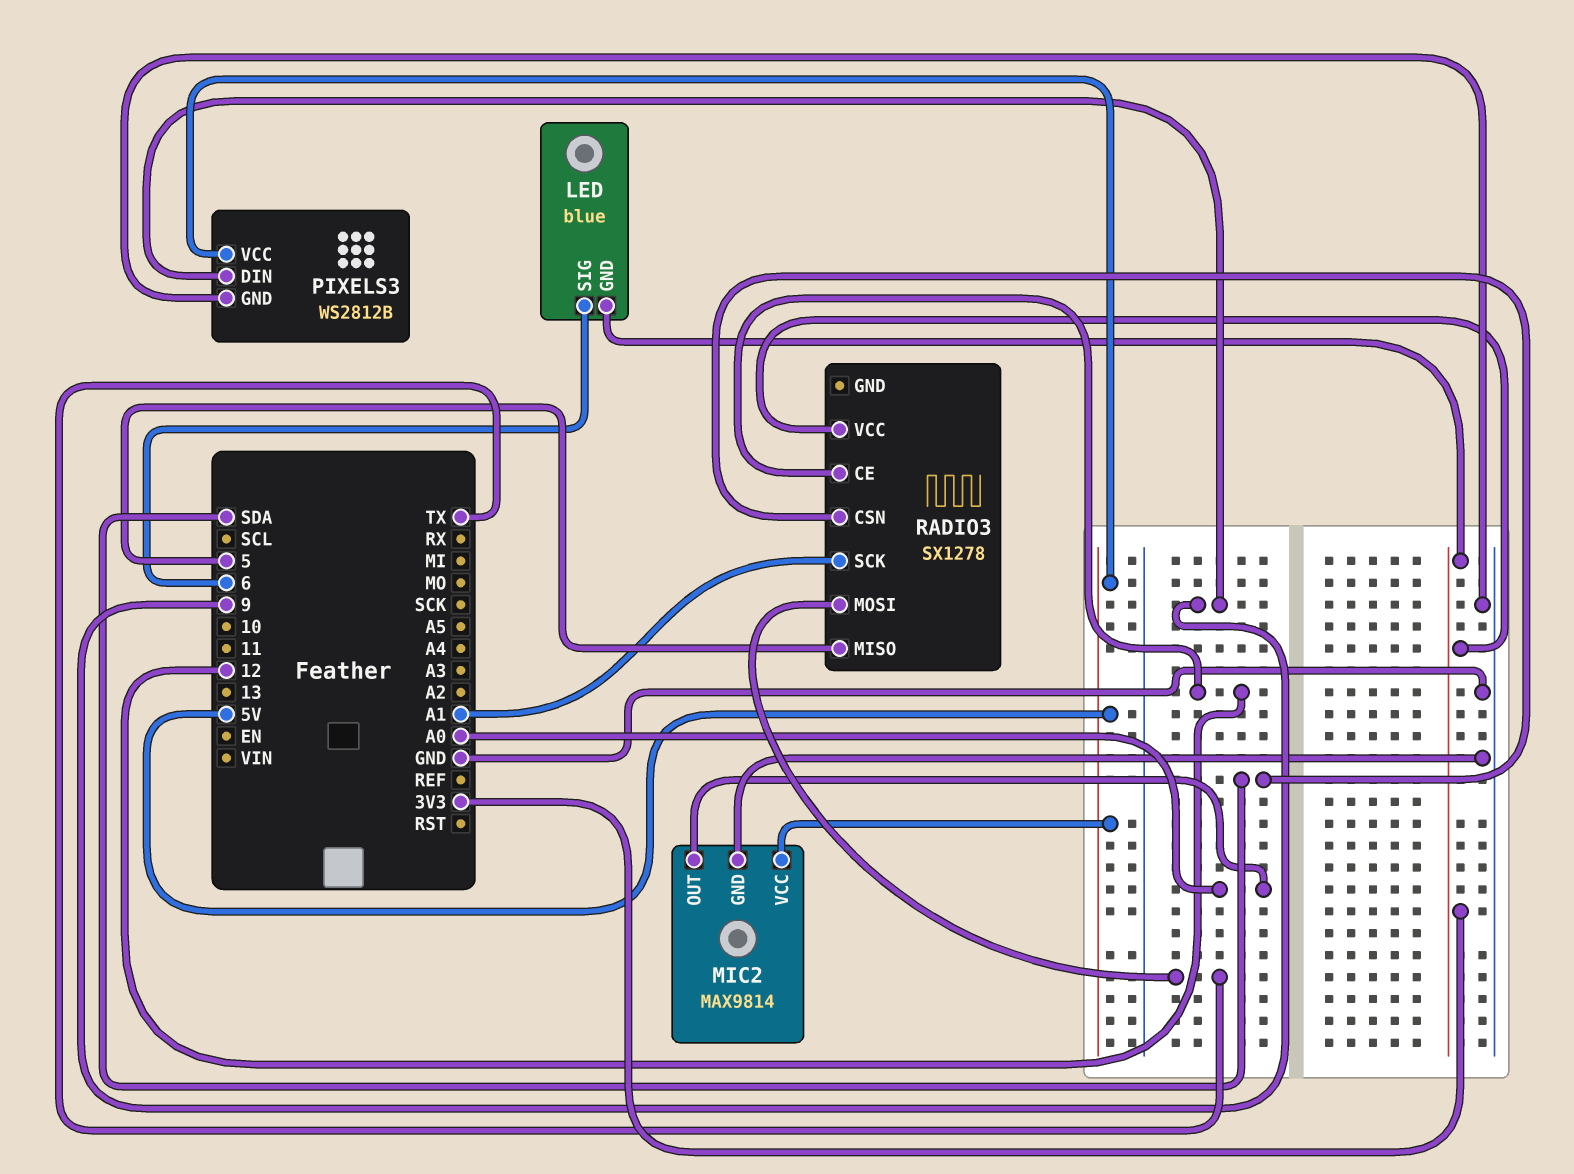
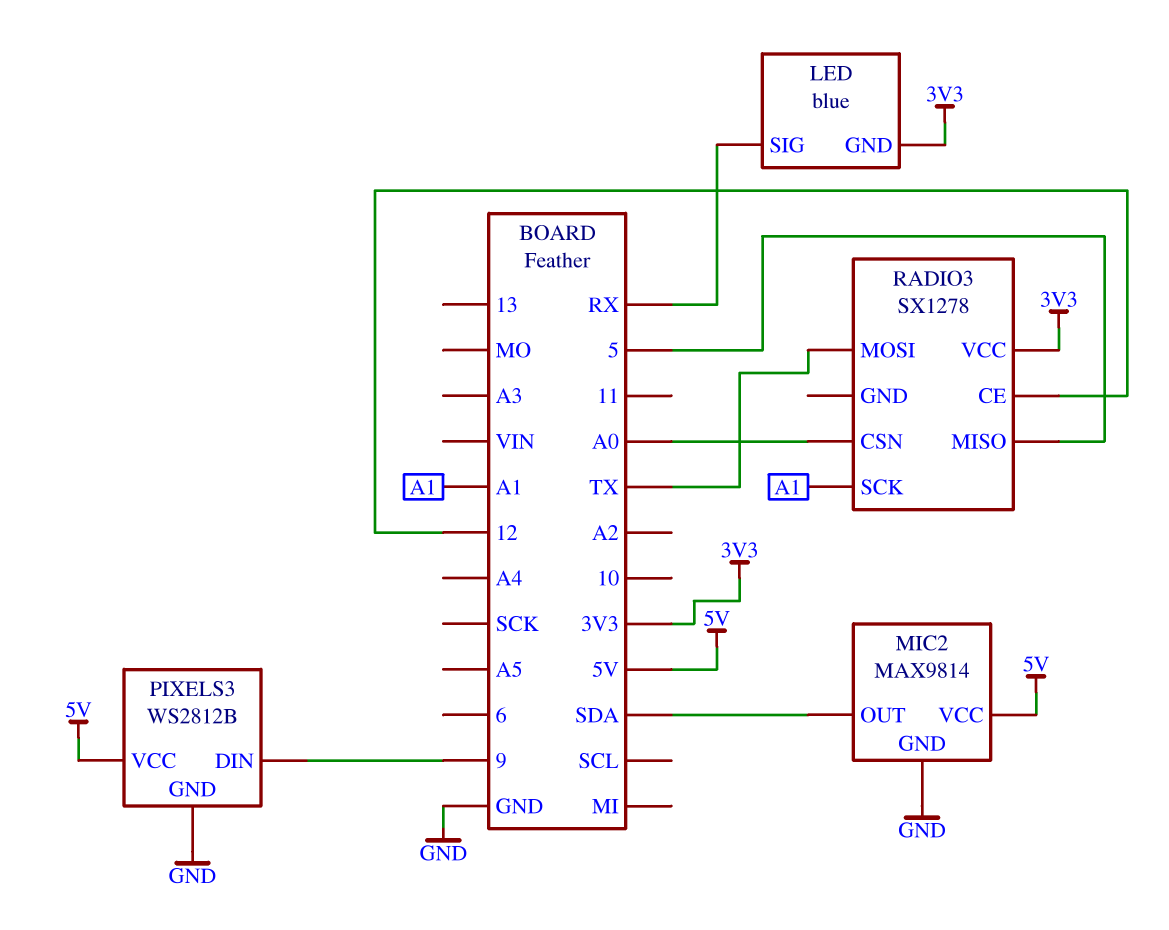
LED pin SIG: 6 -> RX
MIC2 pin OUT: A0 -> SDA
RADIO3 pin CSN: SDA -> A0

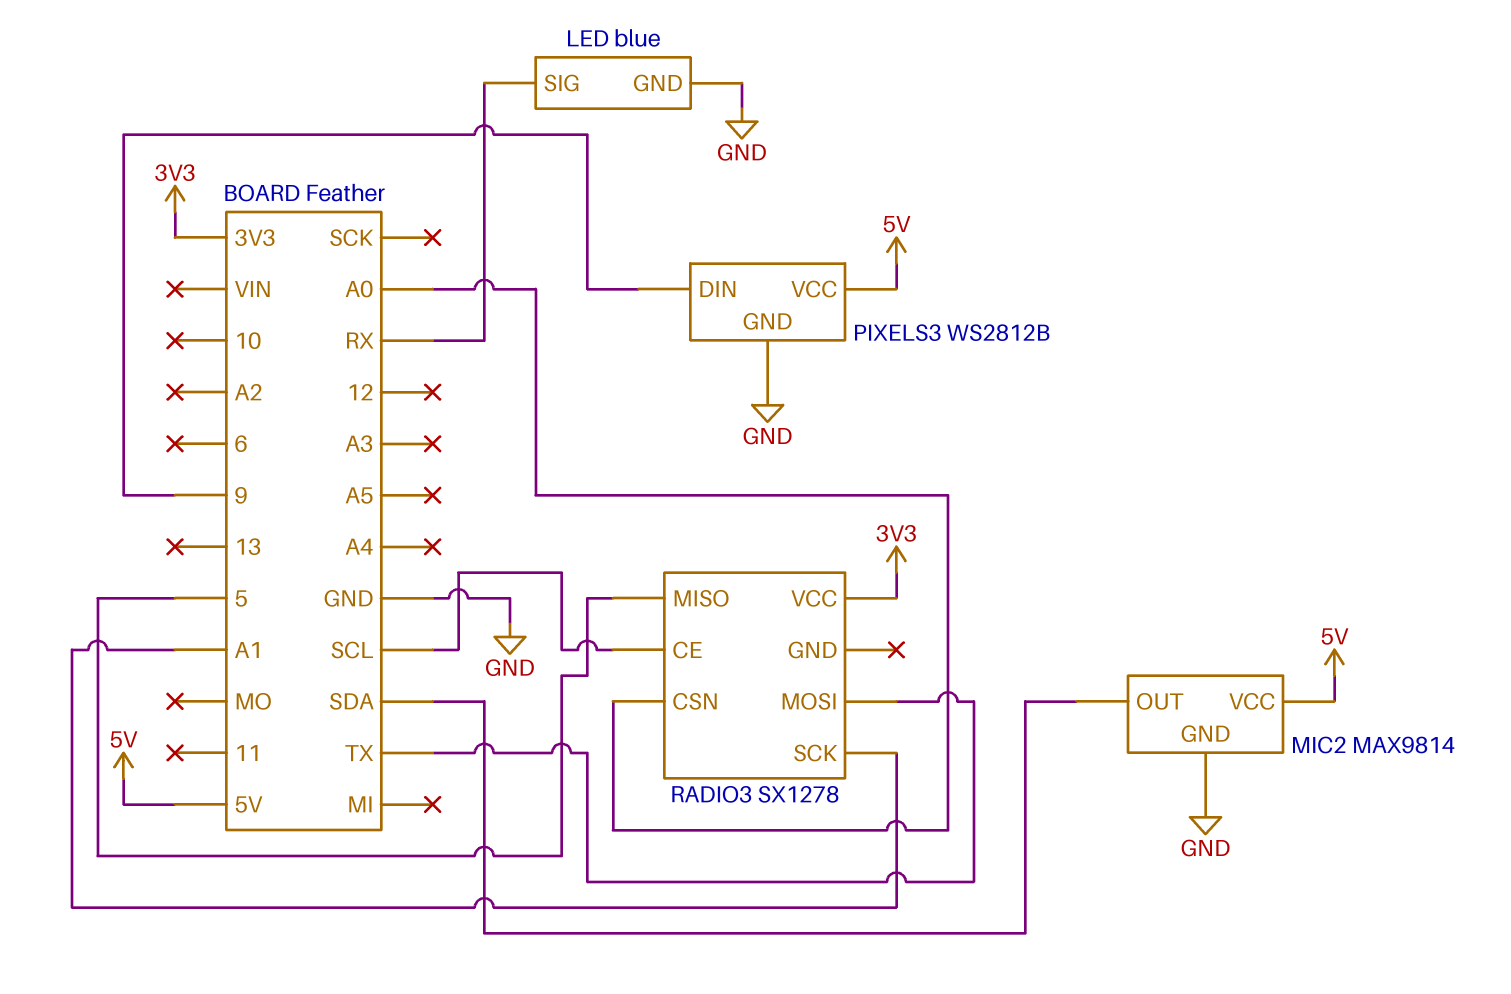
LED pin GND: 3V3 -> GND
RADIO3 pin CE: 12 -> SCL

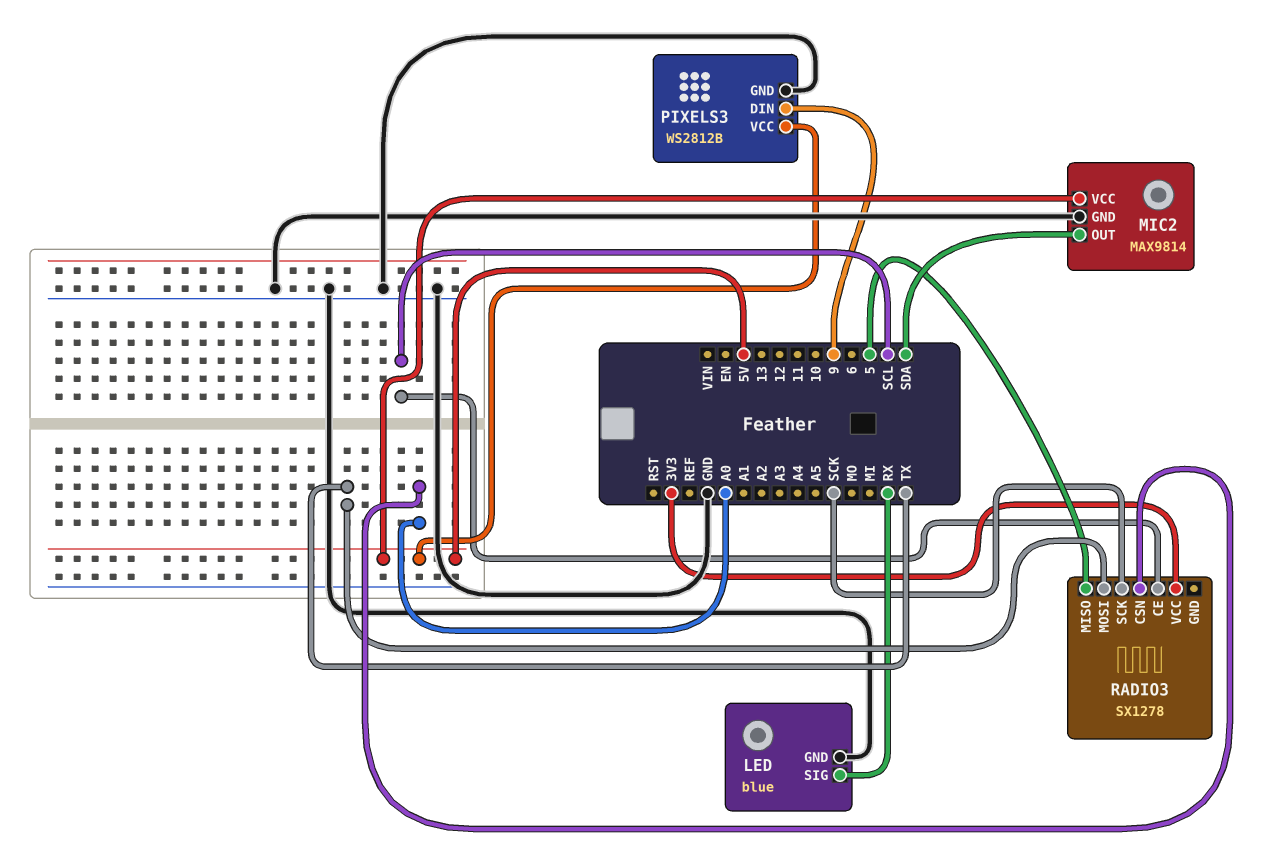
RADIO3 pin SCK: A1 -> SCK

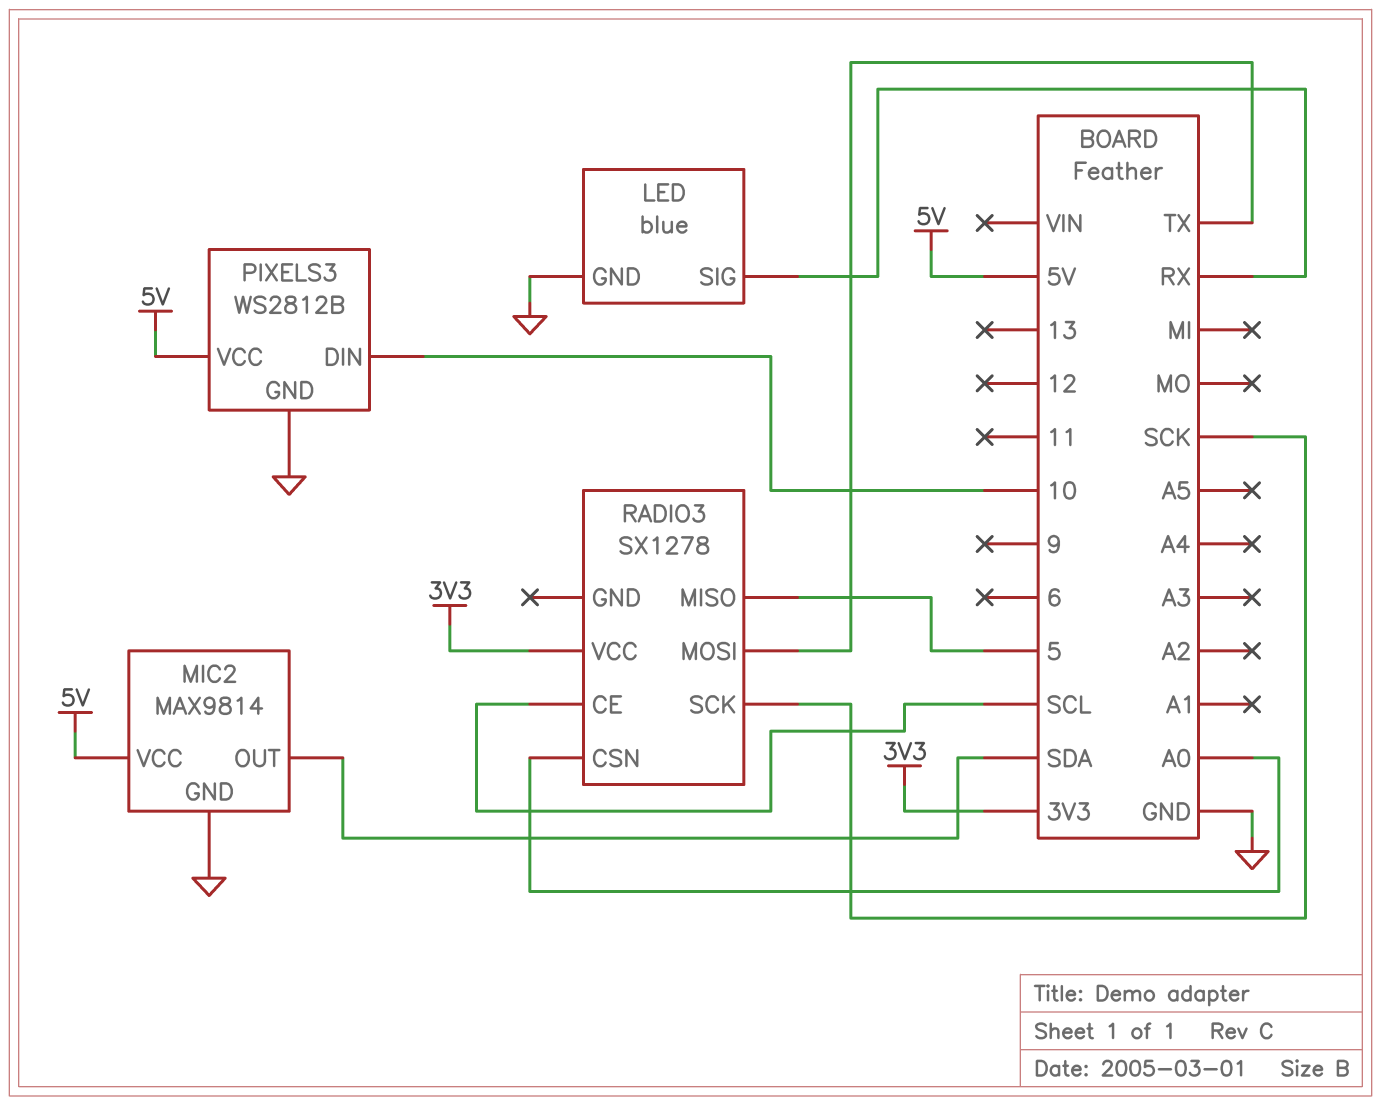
PIXELS3 pin DIN: 9 -> 10

